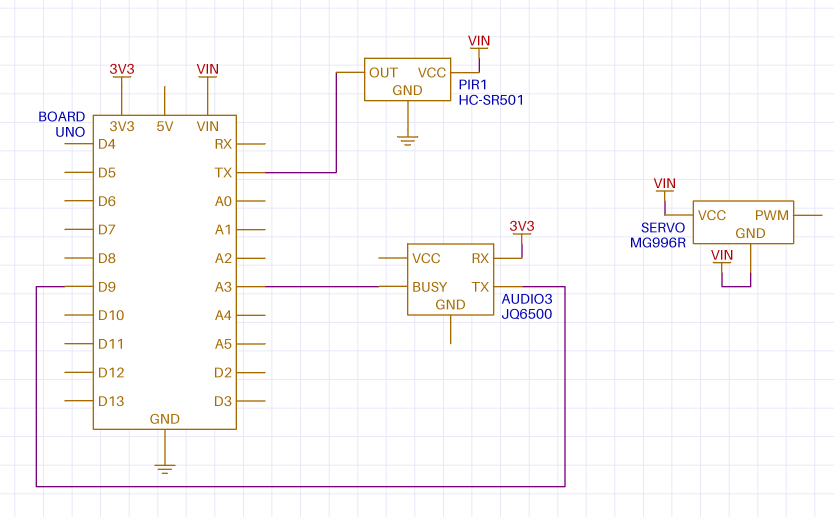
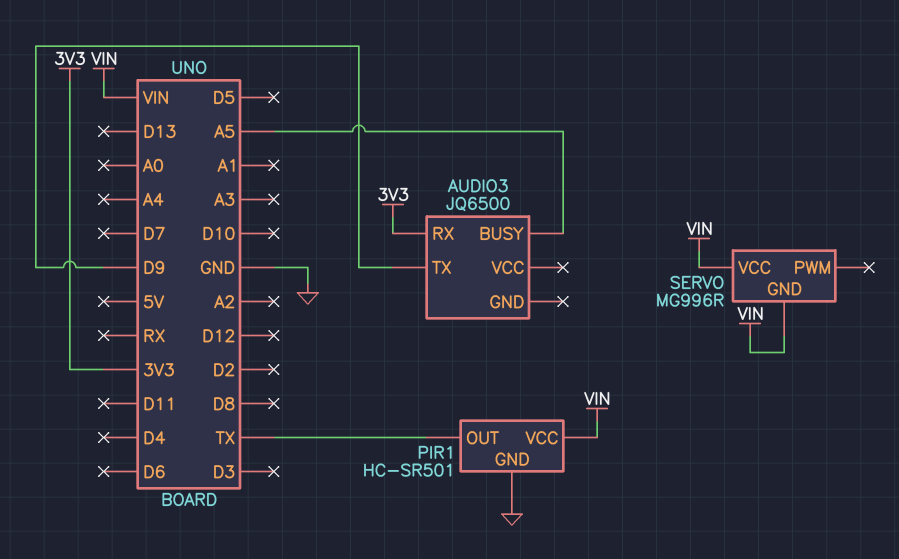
AUDIO3 pin BUSY: A3 -> A5

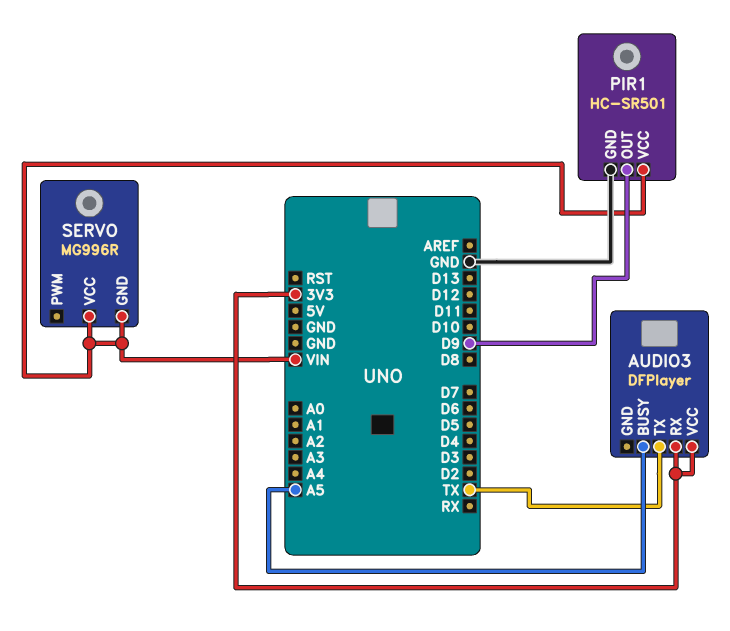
AUDIO3: JQ6500 -> DFPlayer
AUDIO3 pin TX: D9 -> TX
AUDIO3 pin VCC: none -> 3V3
PIR1 pin OUT: TX -> D9

